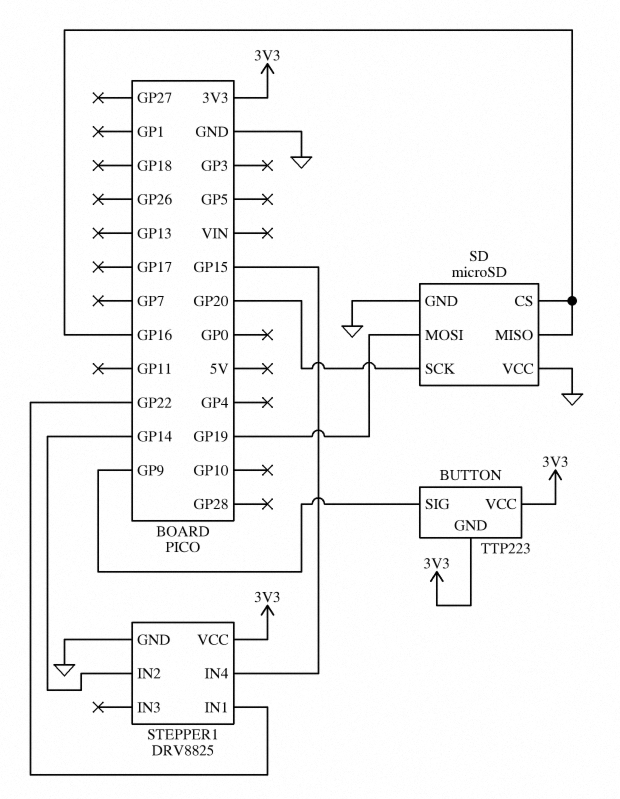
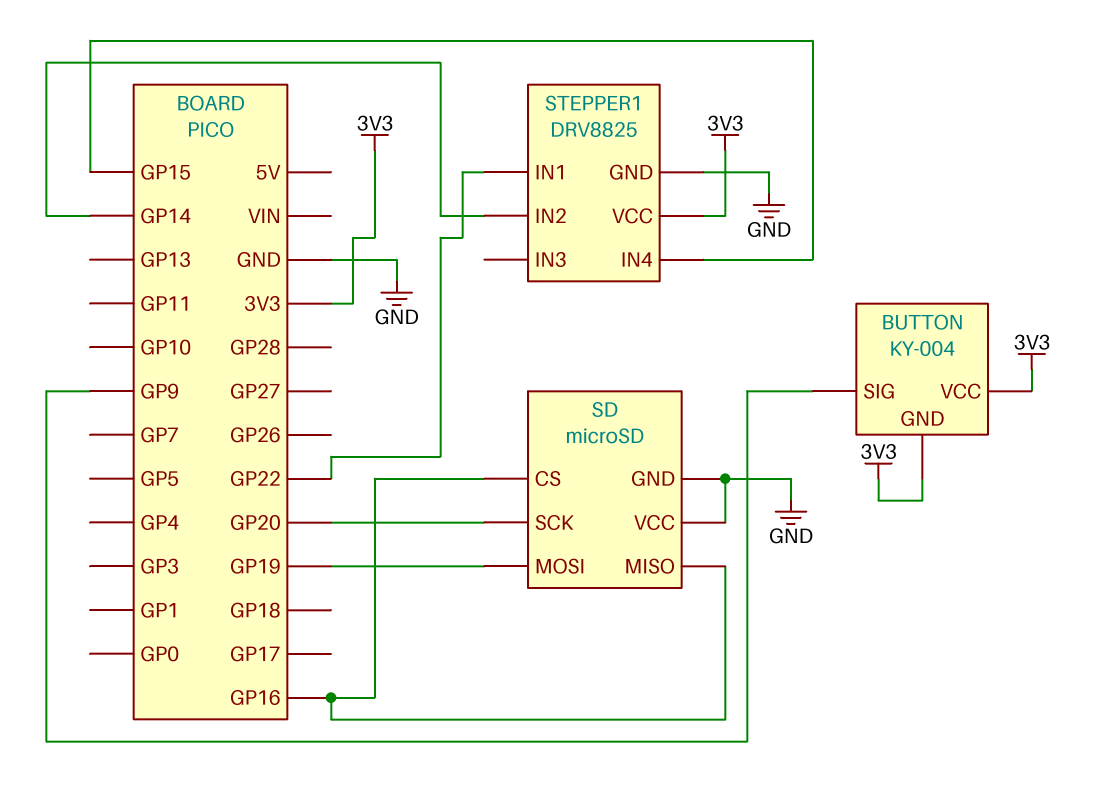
BUTTON: TTP223 -> KY-004

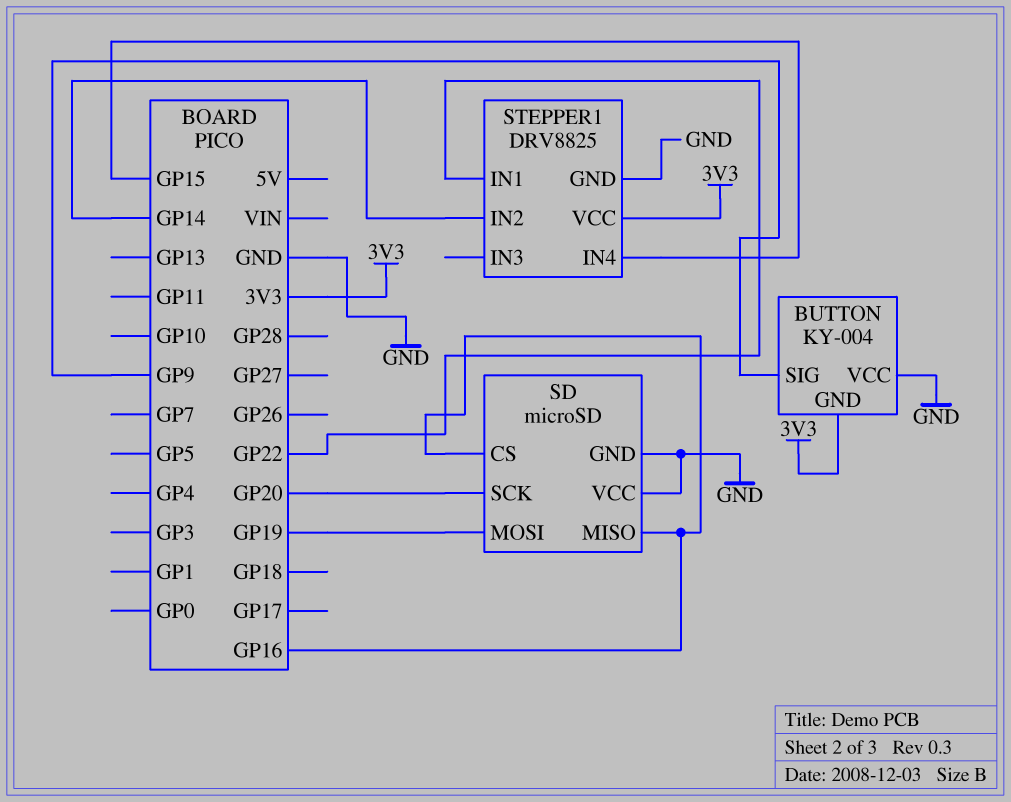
BUTTON pin VCC: 3V3 -> GND

